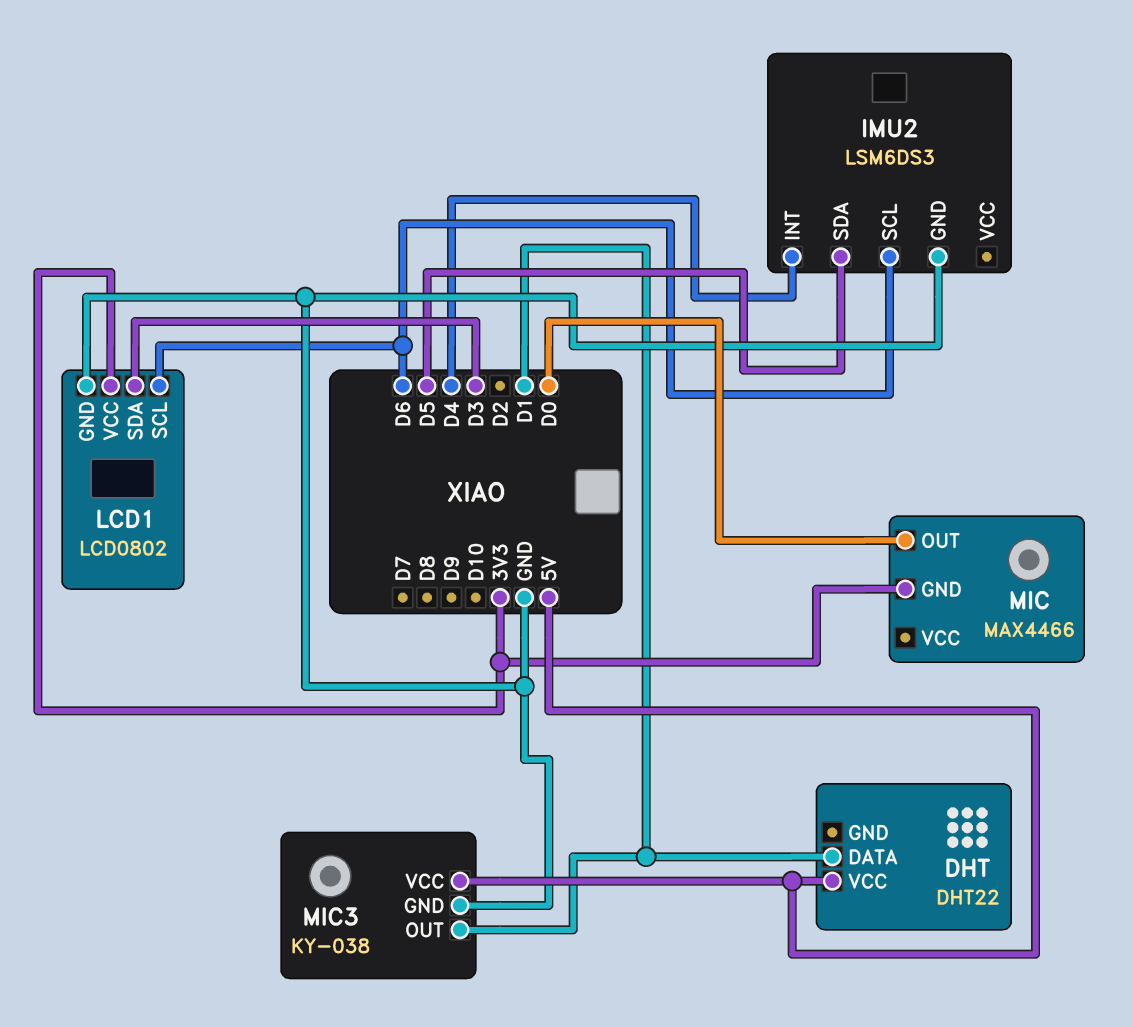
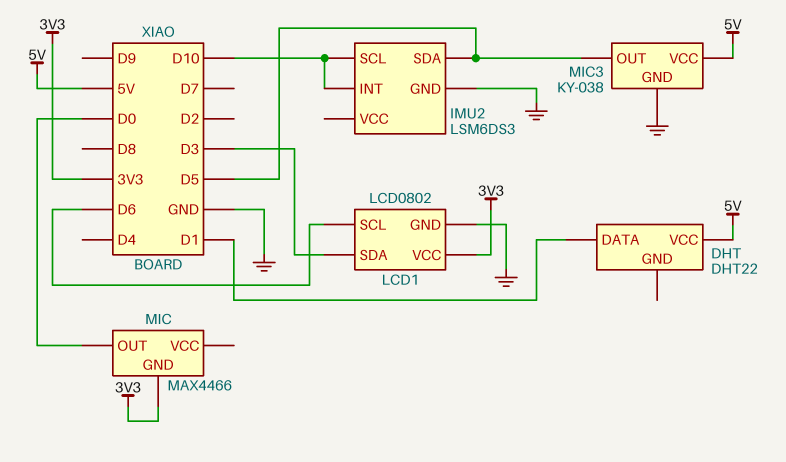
IMU2 pin INT: D4 -> D10
IMU2 pin SCL: D6 -> D10
MIC3 pin OUT: D1 -> D5

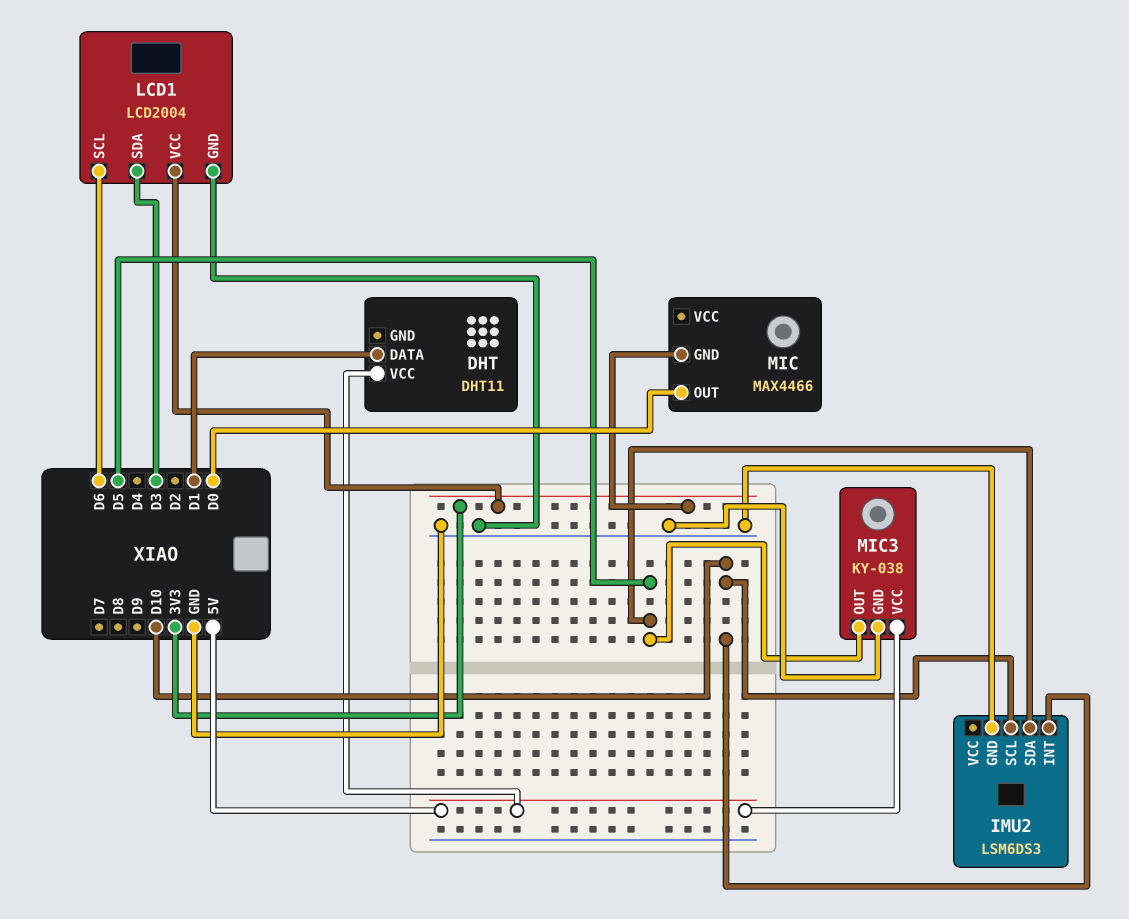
DHT: DHT22 -> DHT11
LCD1: LCD0802 -> LCD2004

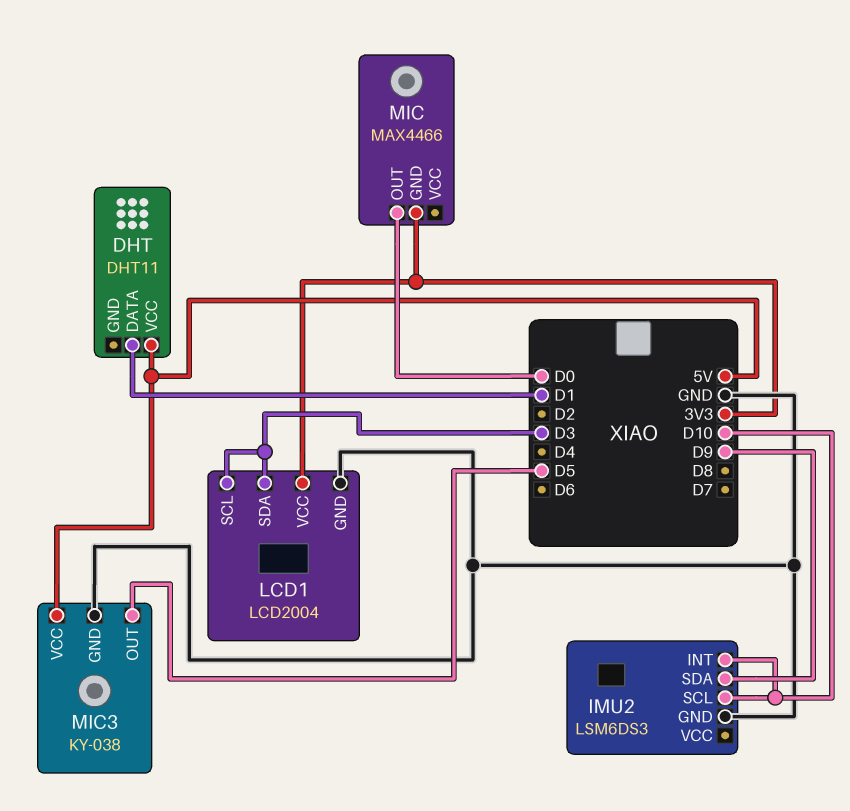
IMU2 pin SDA: D5 -> D9
LCD1 pin SCL: D6 -> D3

